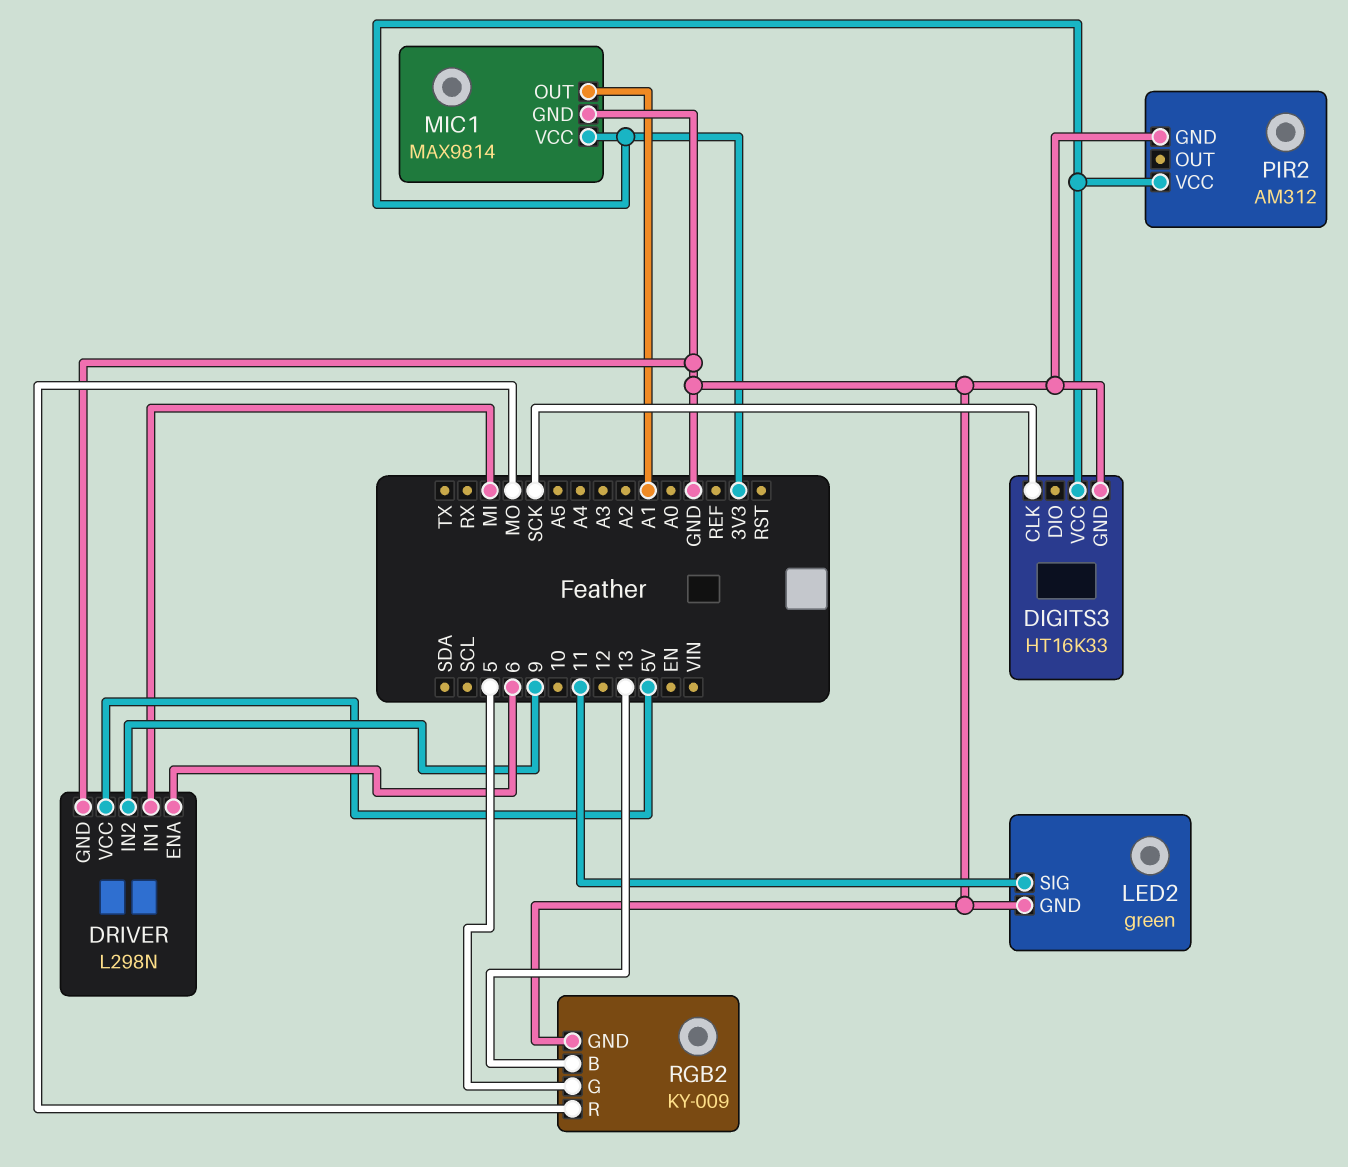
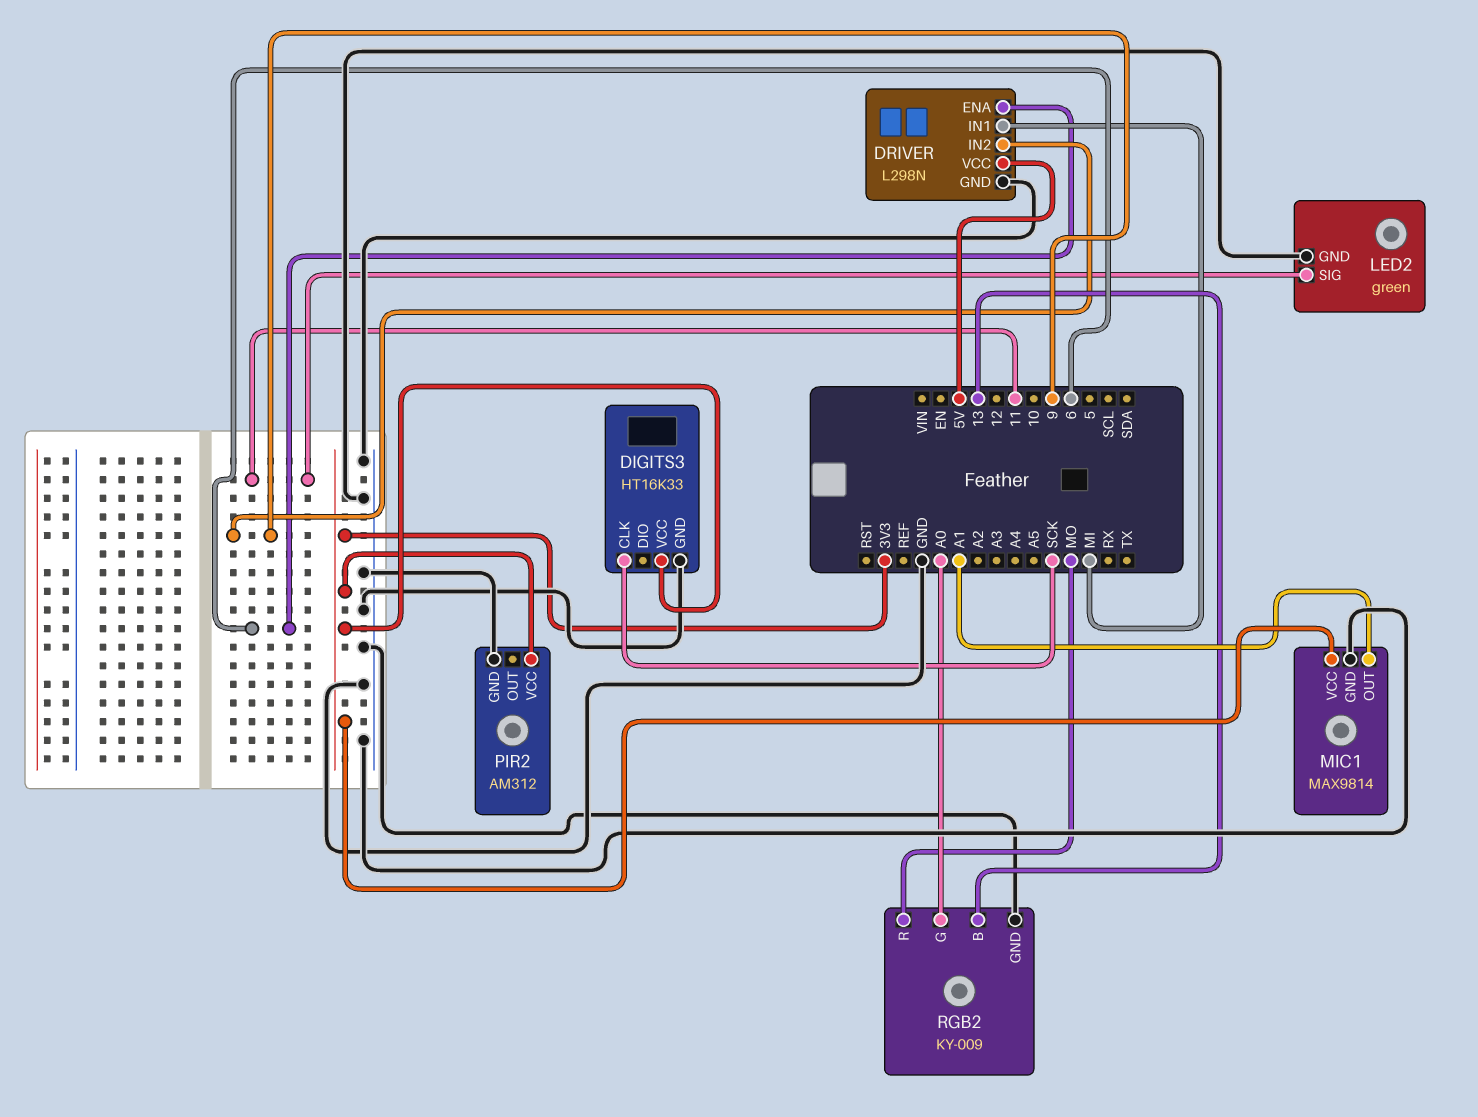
RGB2 pin G: 5 -> A0

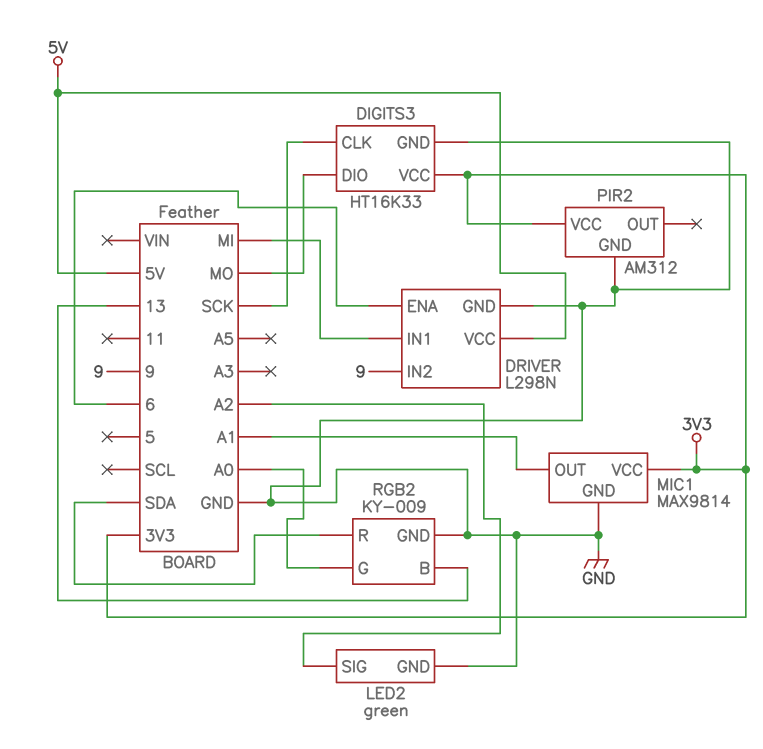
DIGITS3 pin DIO: none -> MO
LED2 pin SIG: 11 -> A2
RGB2 pin R: MO -> SDA

